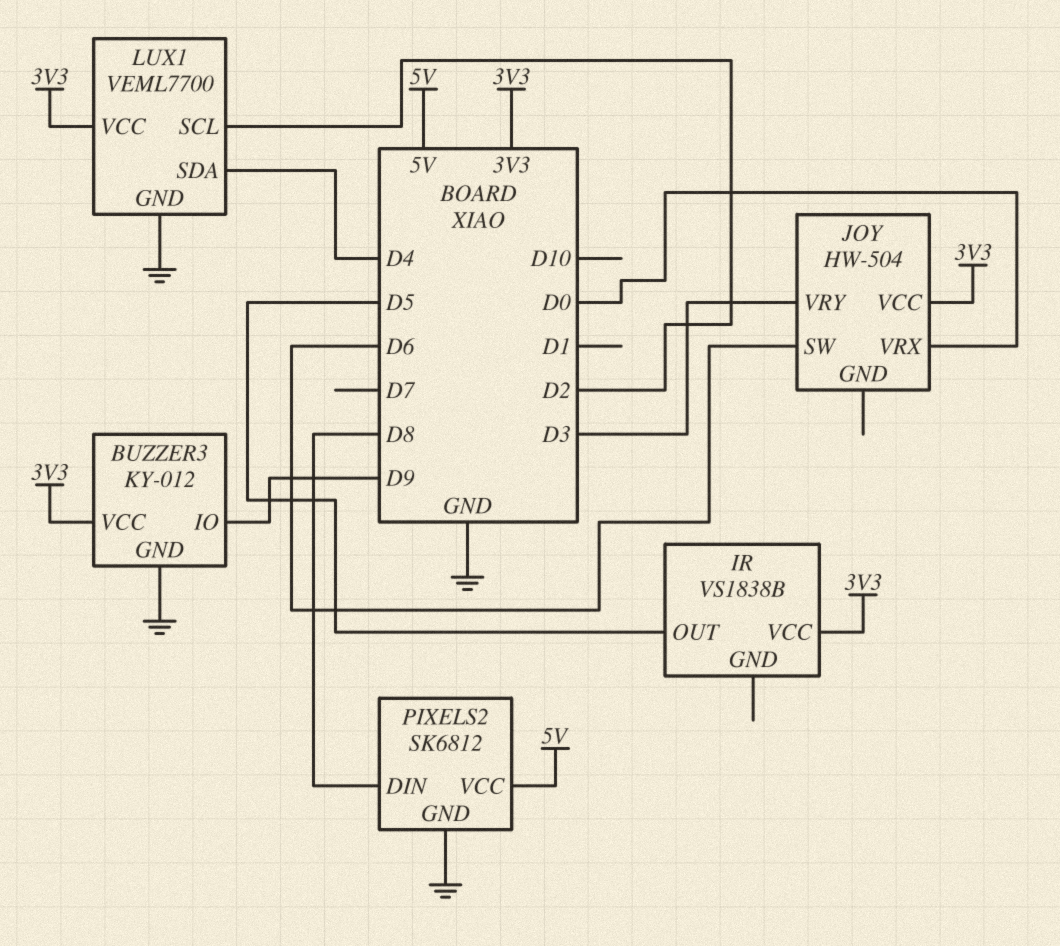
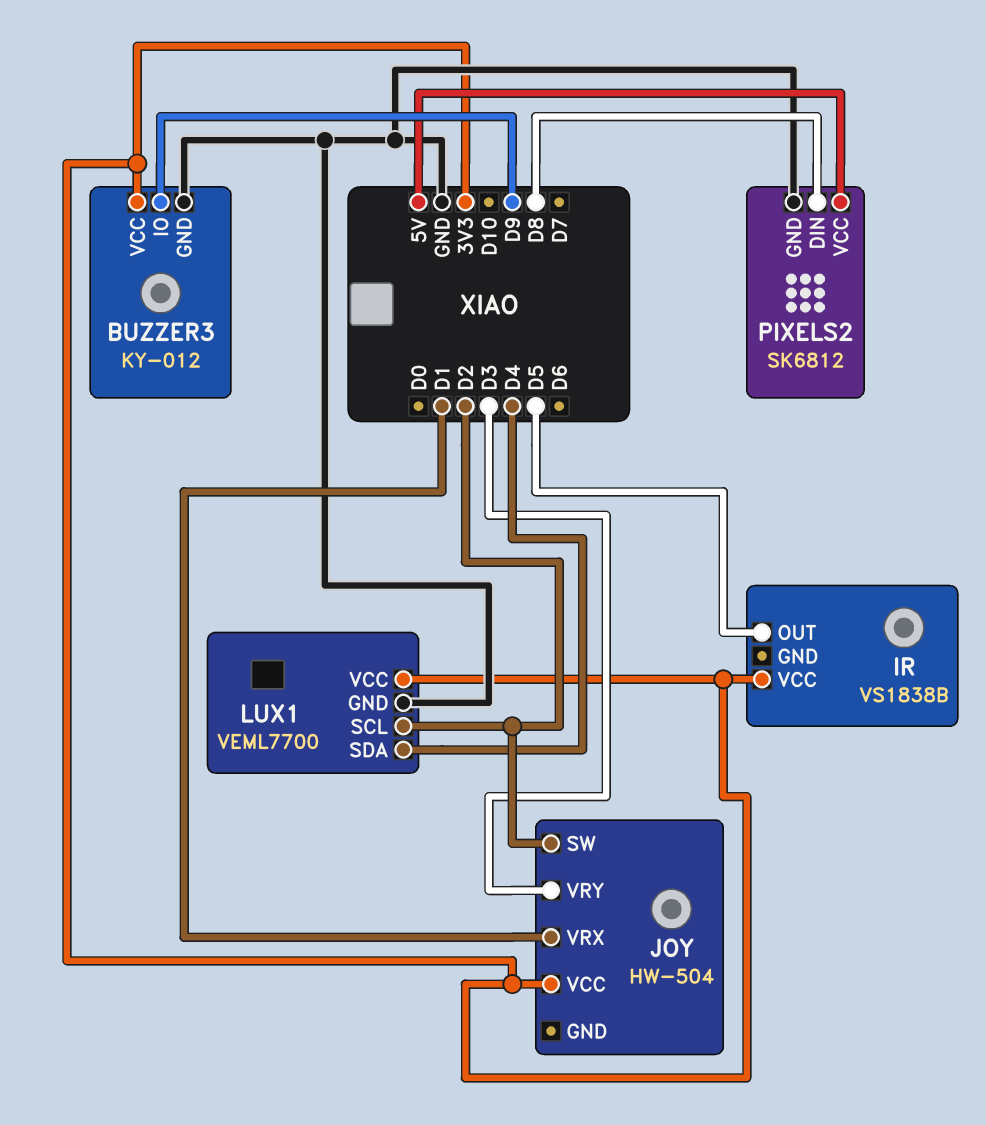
JOY pin SW: D6 -> D2
JOY pin VRX: D0 -> D1

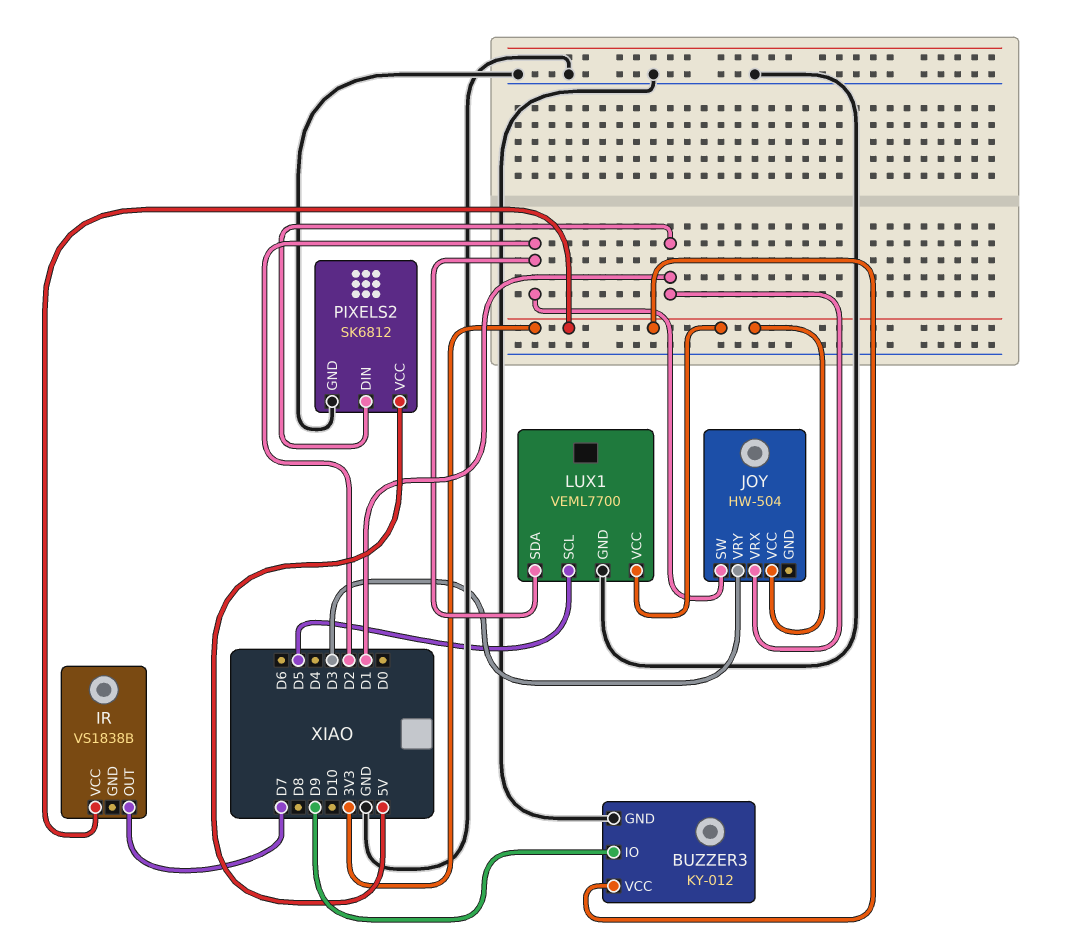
IR pin OUT: D5 -> D7
LUX1 pin SCL: D2 -> D5
LUX1 pin SDA: D4 -> D2
PIXELS2 pin DIN: D8 -> D1

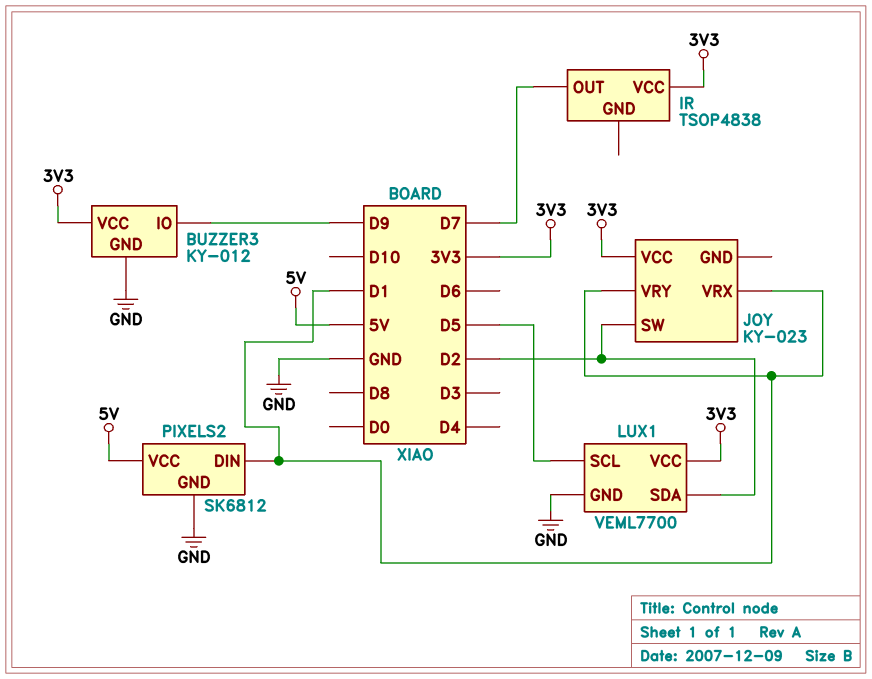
IR: VS1838B -> TSOP4838
JOY: HW-504 -> KY-023
JOY pin VRY: D3 -> D1

